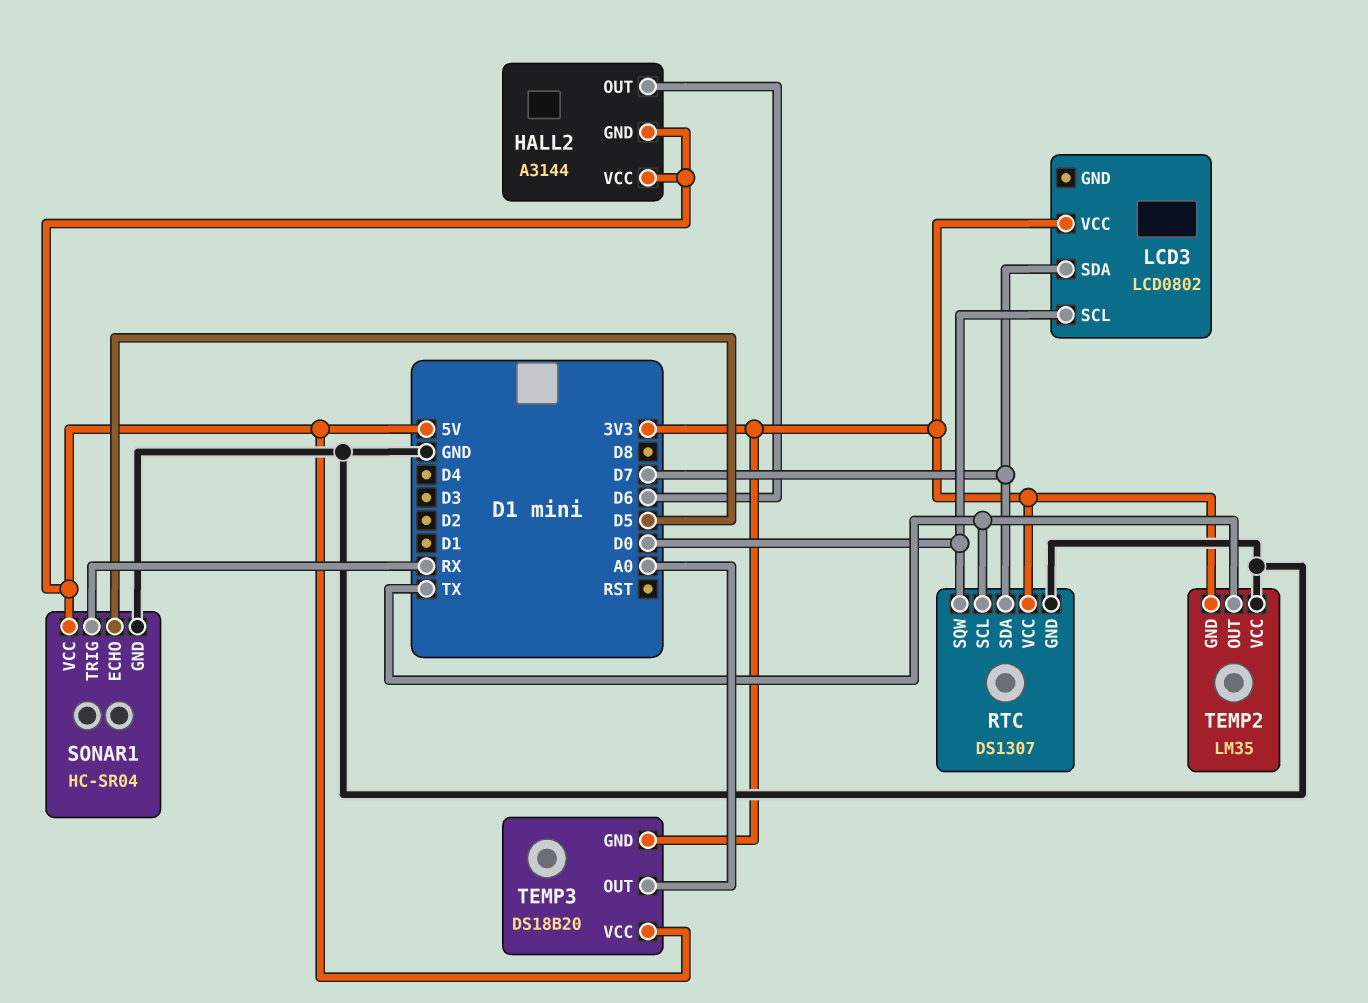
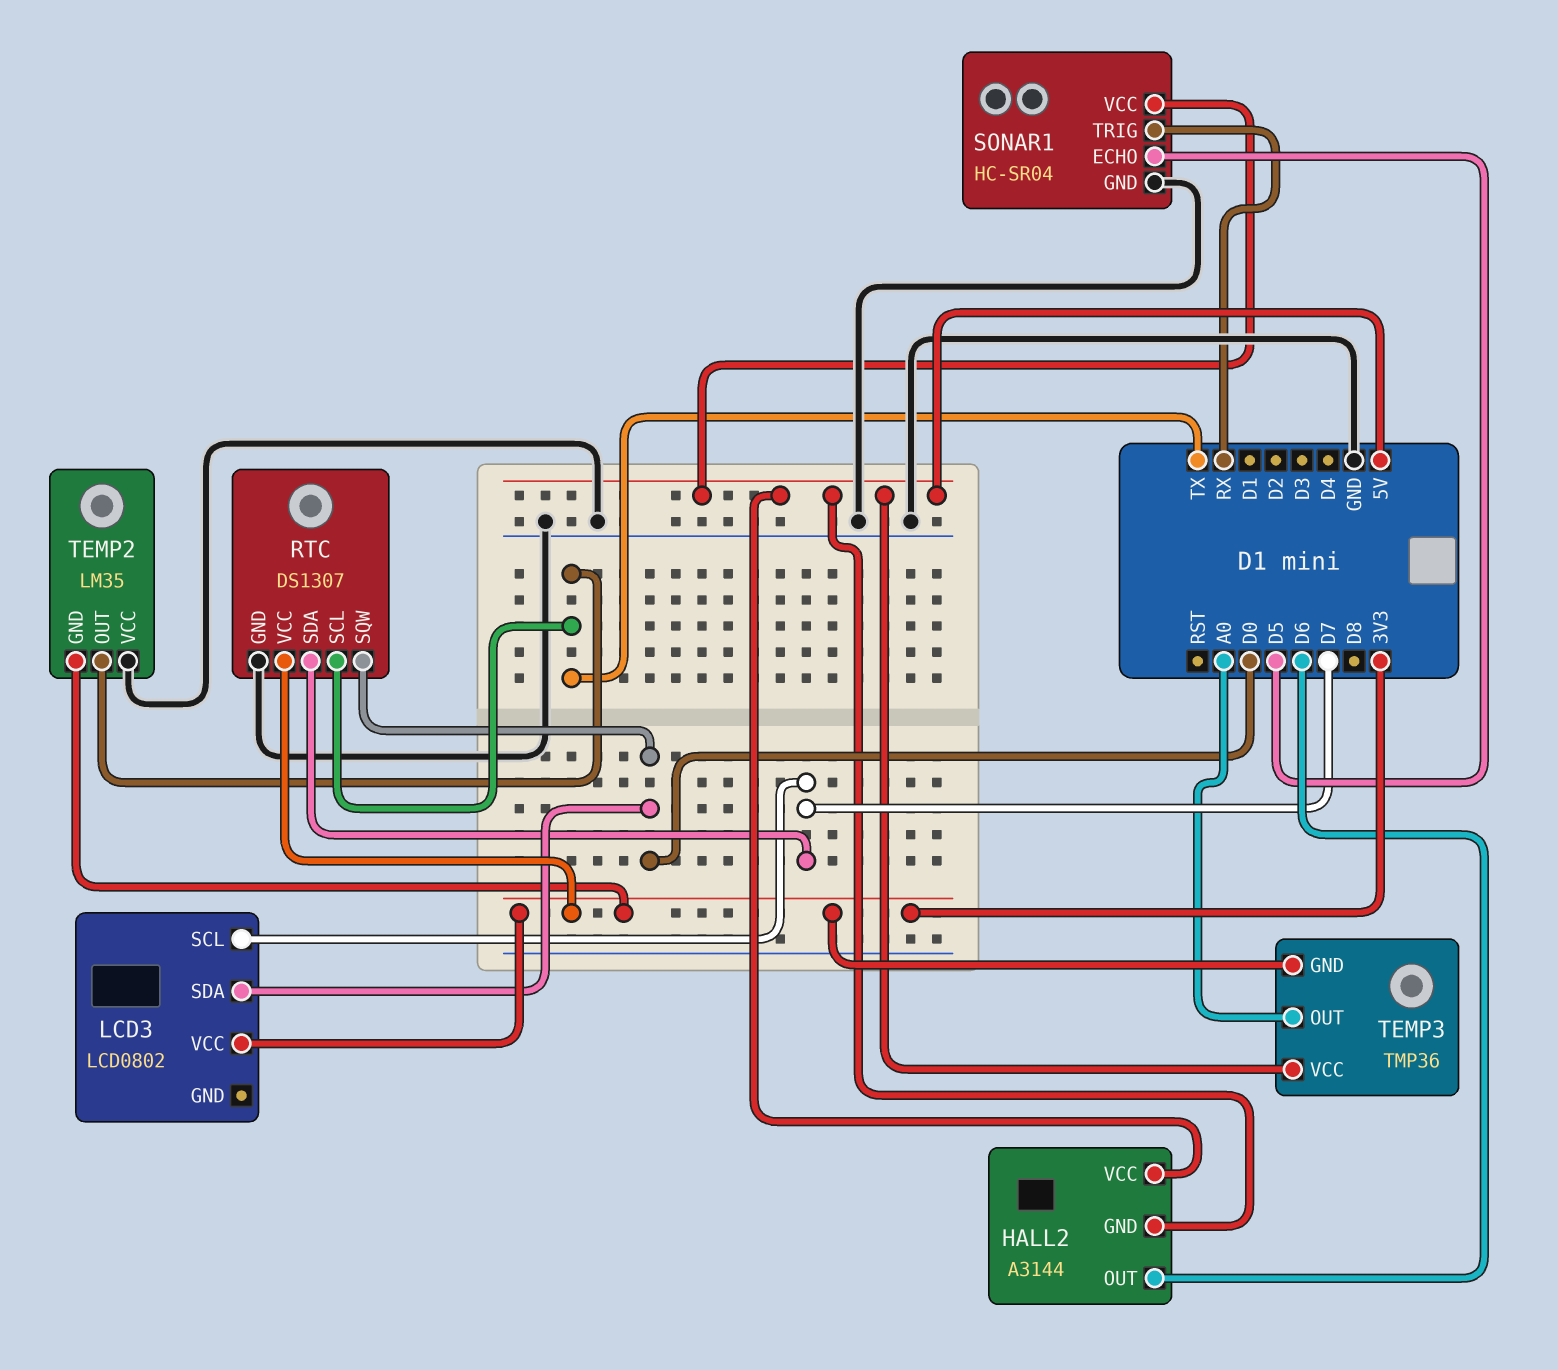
LCD3 pin SCL: D0 -> D7
LCD3 pin SDA: D7 -> D0
TEMP3: DS18B20 -> TMP36

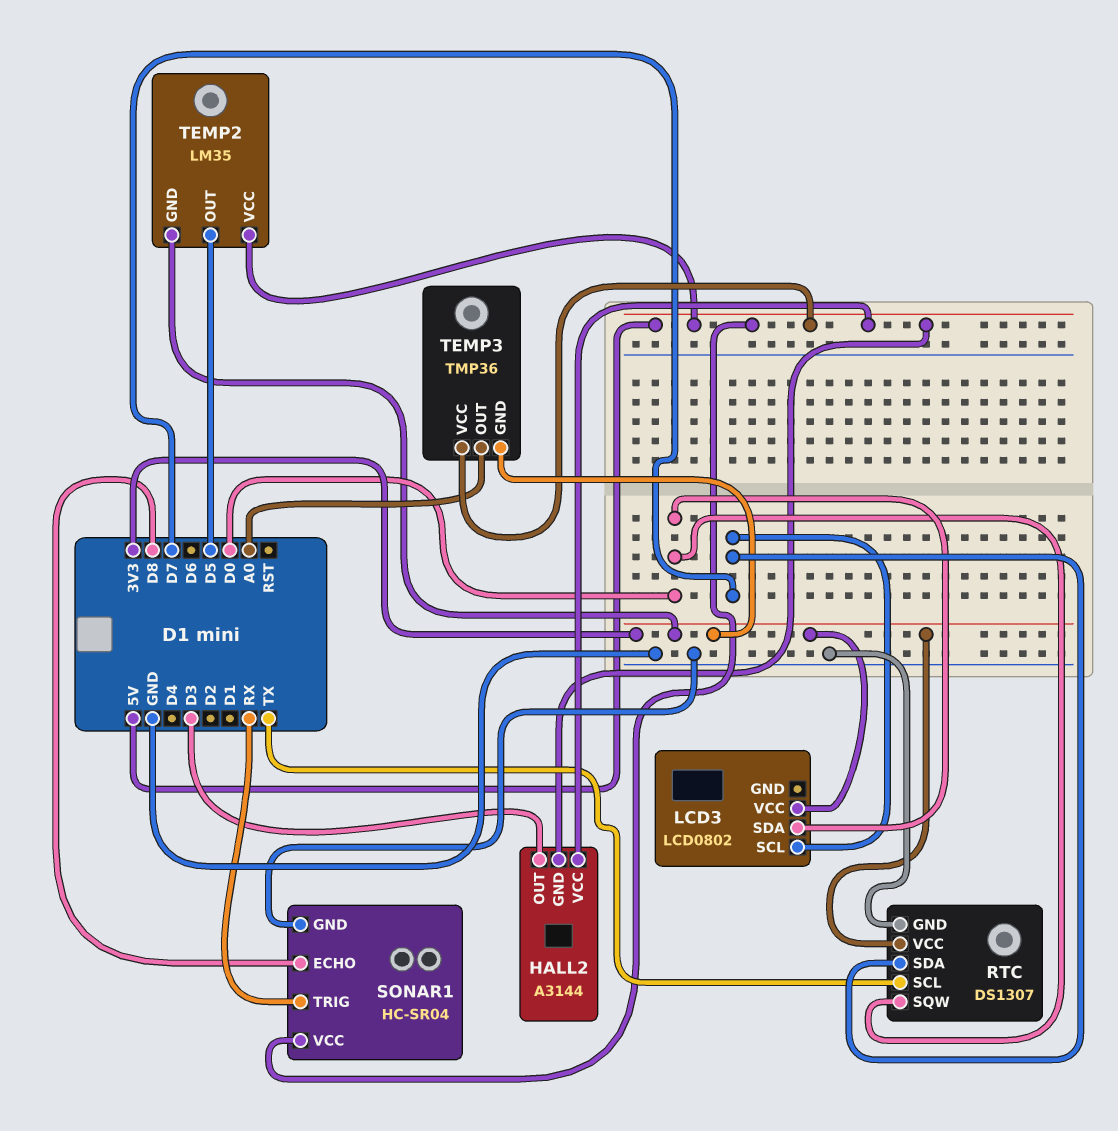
HALL2 pin OUT: D6 -> D3
SONAR1 pin ECHO: D5 -> D8
TEMP2 pin OUT: TX -> D5
TEMP2 pin VCC: GND -> 5V

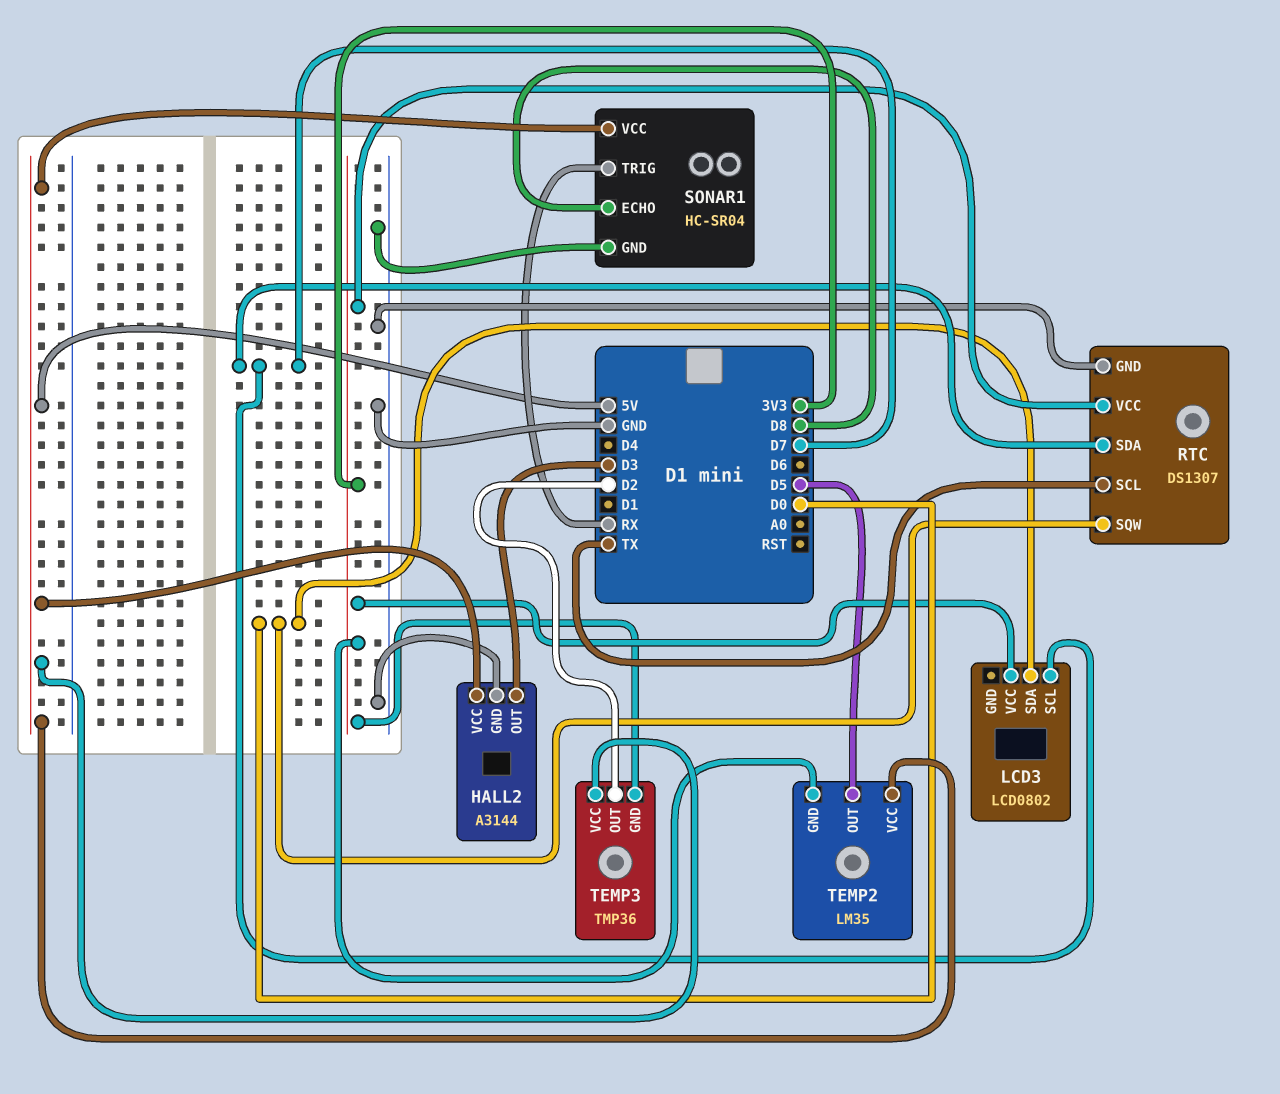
HALL2 pin GND: 5V -> GND
TEMP3 pin OUT: A0 -> D2

